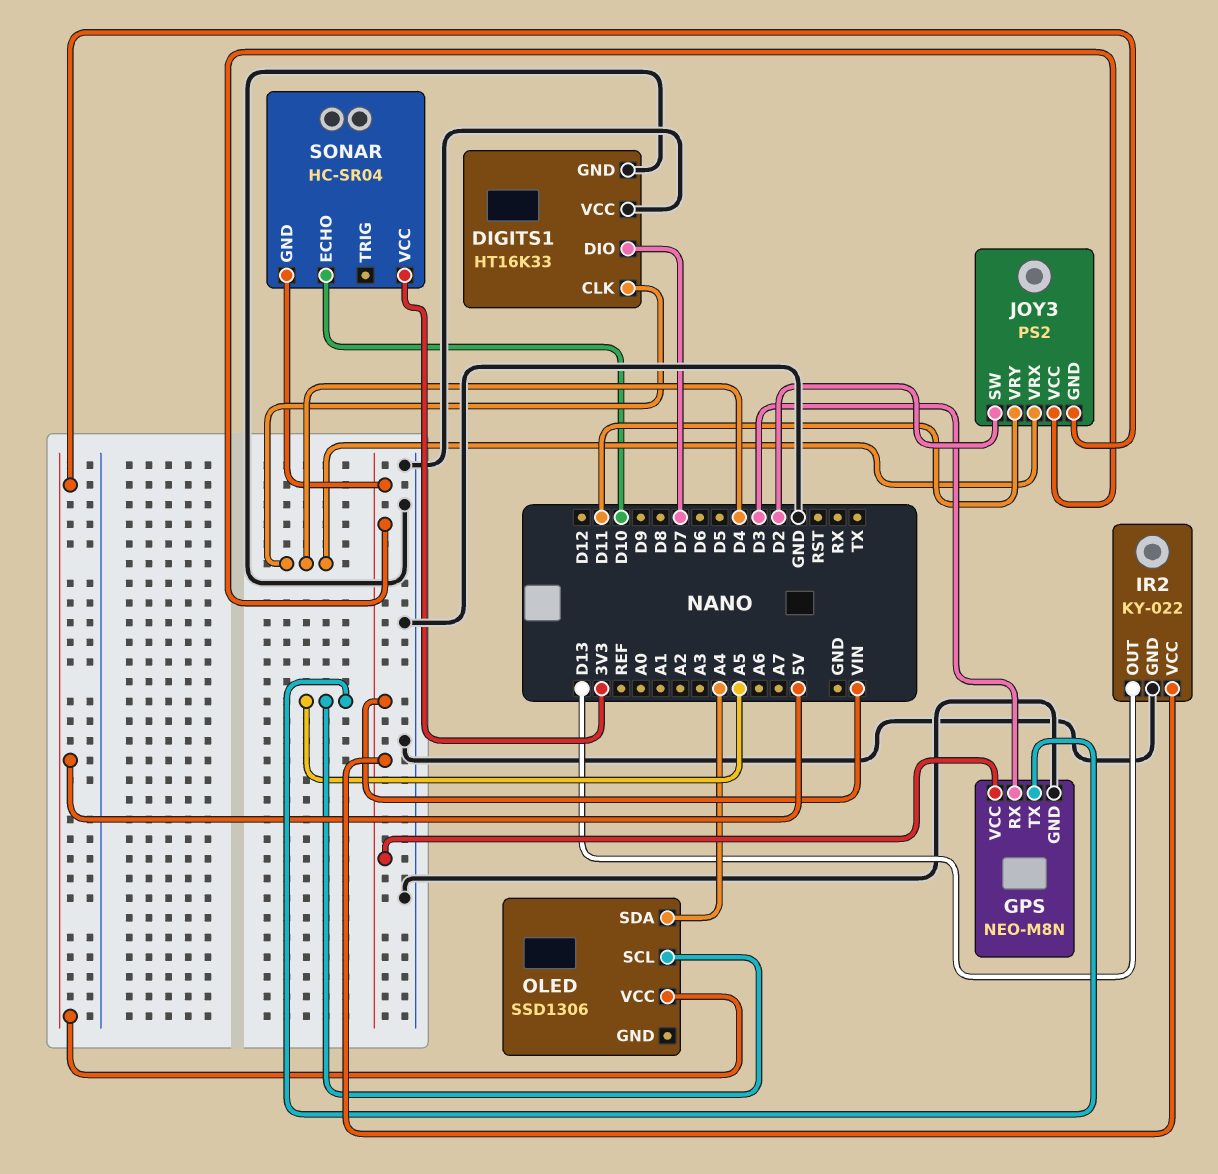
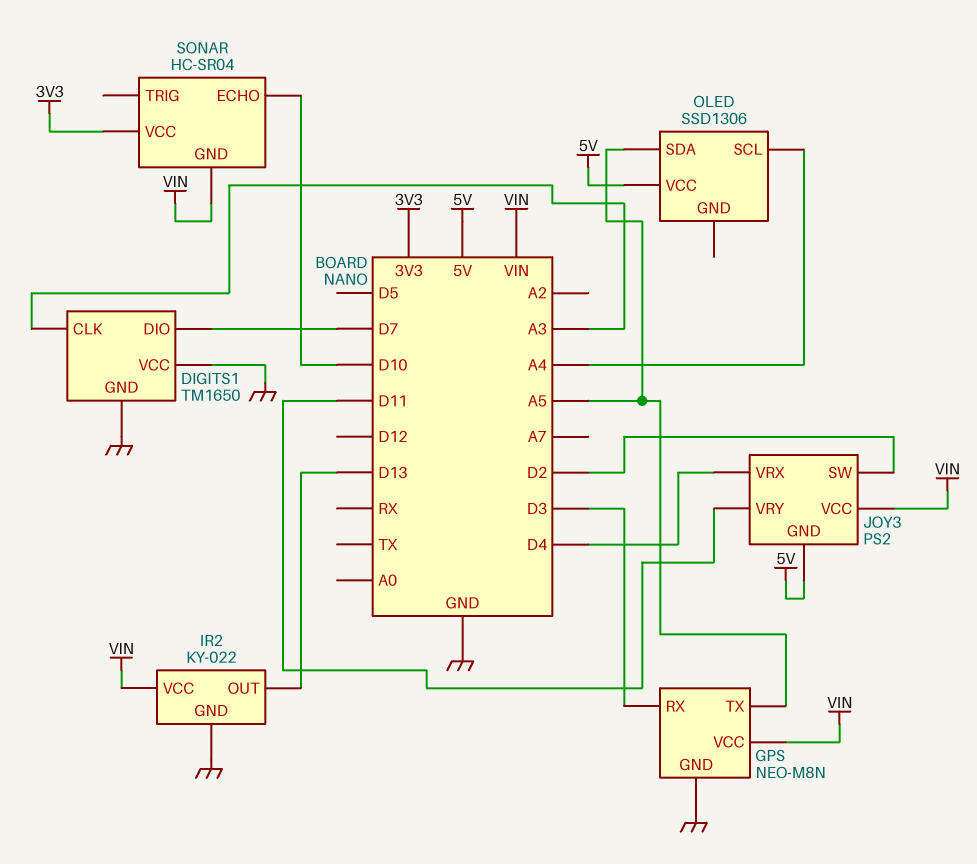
DIGITS1: HT16K33 -> TM1650
DIGITS1 pin CLK: D4 -> A3
OLED pin SCL: A5 -> A4
OLED pin SDA: A4 -> A5

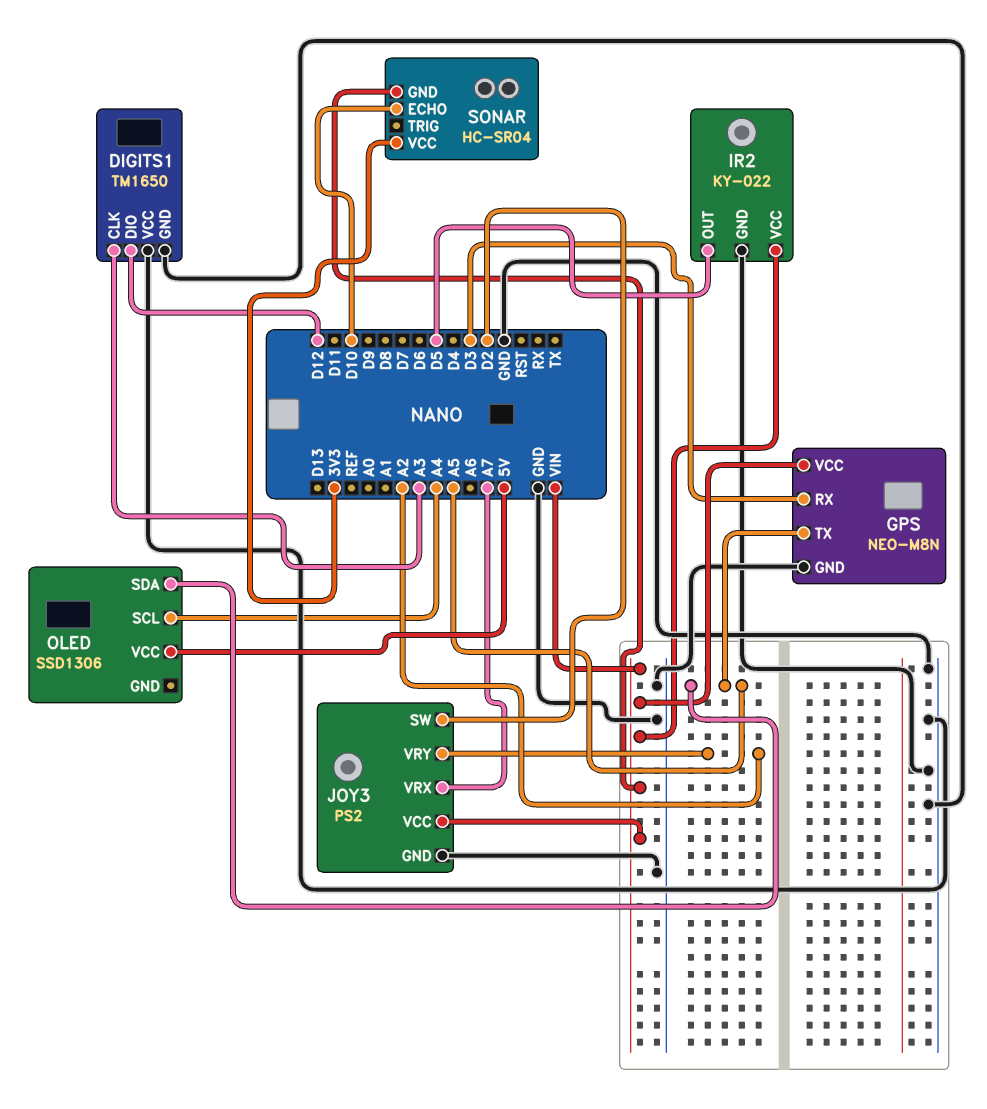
DIGITS1 pin DIO: D7 -> D12
IR2 pin OUT: D13 -> D5
JOY3 pin GND: 5V -> GND
JOY3 pin VRX: D4 -> A7
JOY3 pin VRY: D11 -> A2

